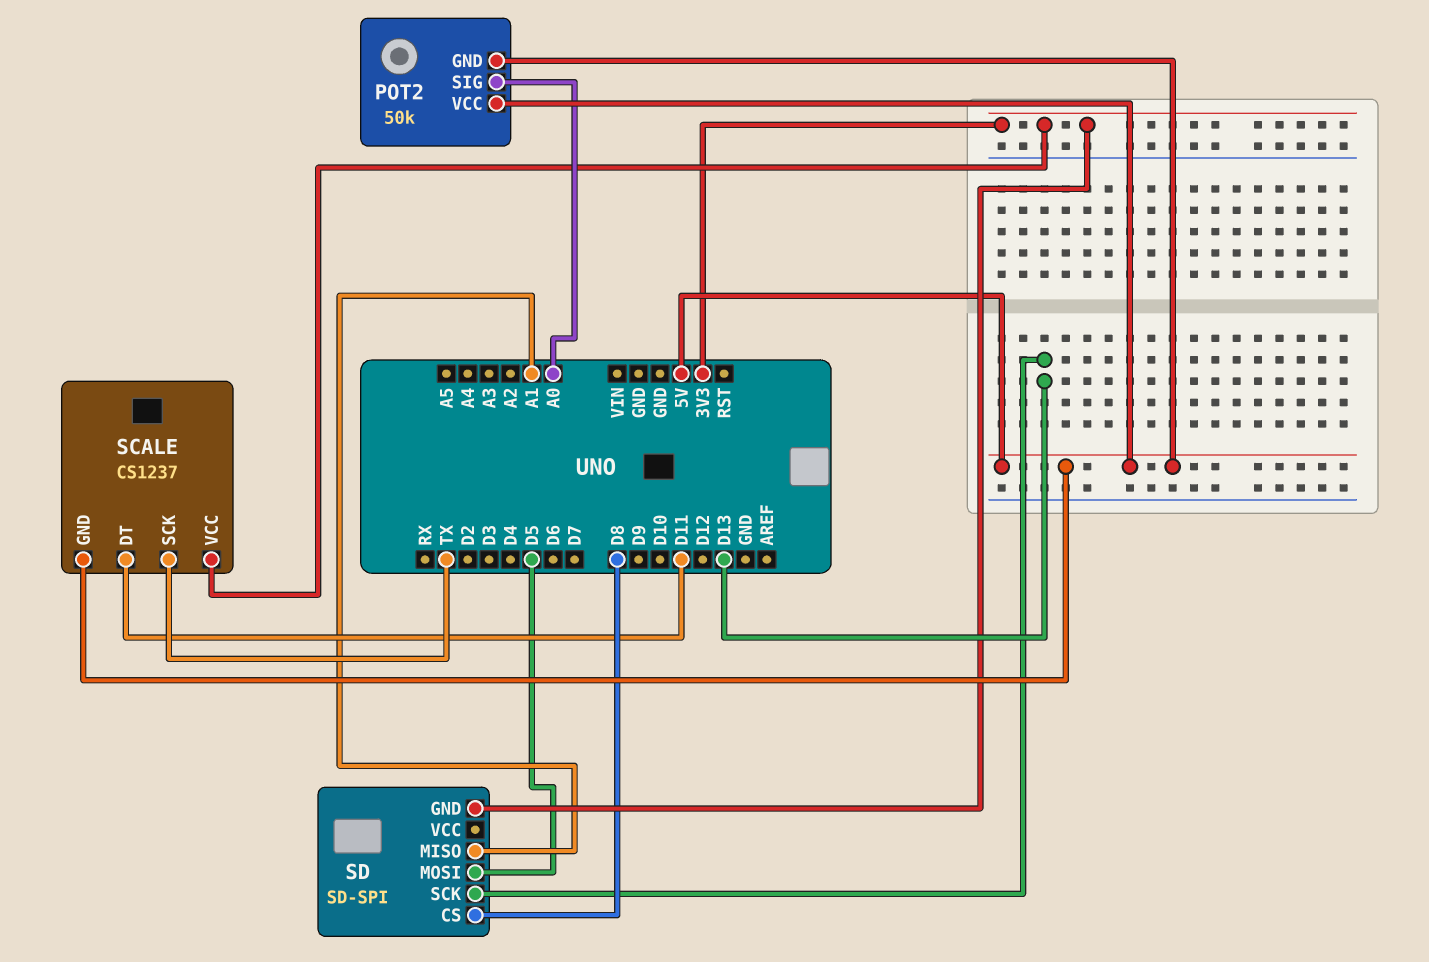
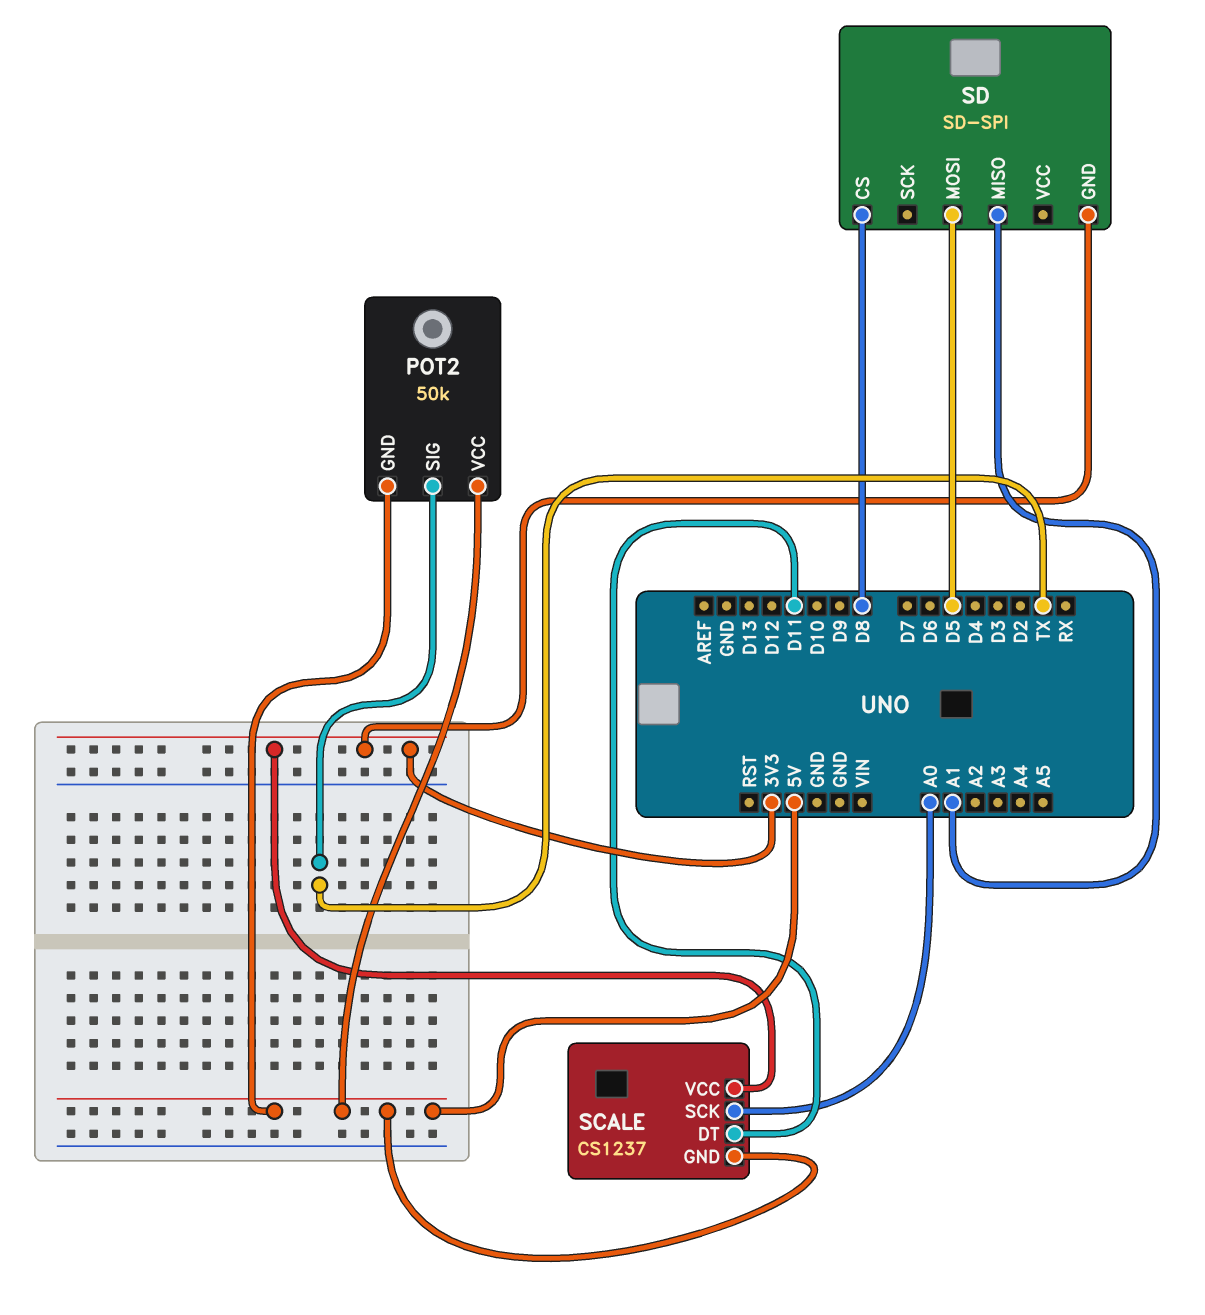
POT2 pin SIG: A0 -> TX
SCALE pin SCK: TX -> A0
SD pin SCK: D13 -> none

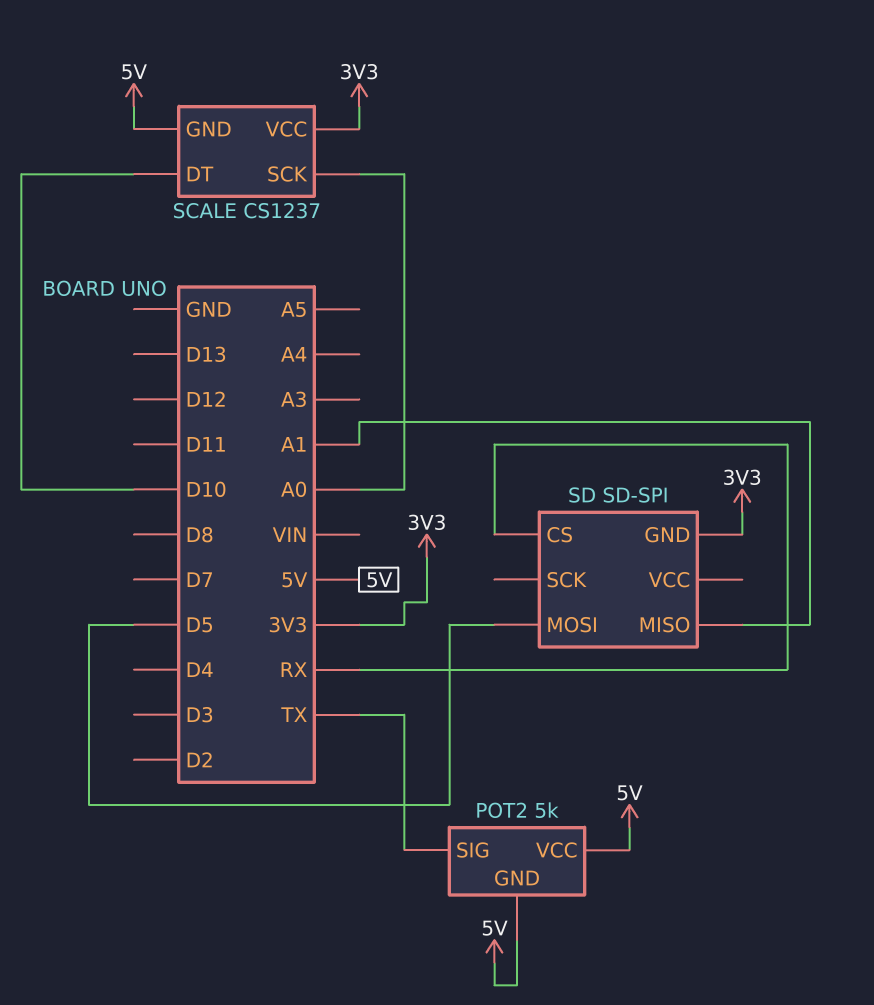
POT2: 50k -> 5k
SCALE pin DT: D11 -> D10
SD pin CS: D8 -> RX

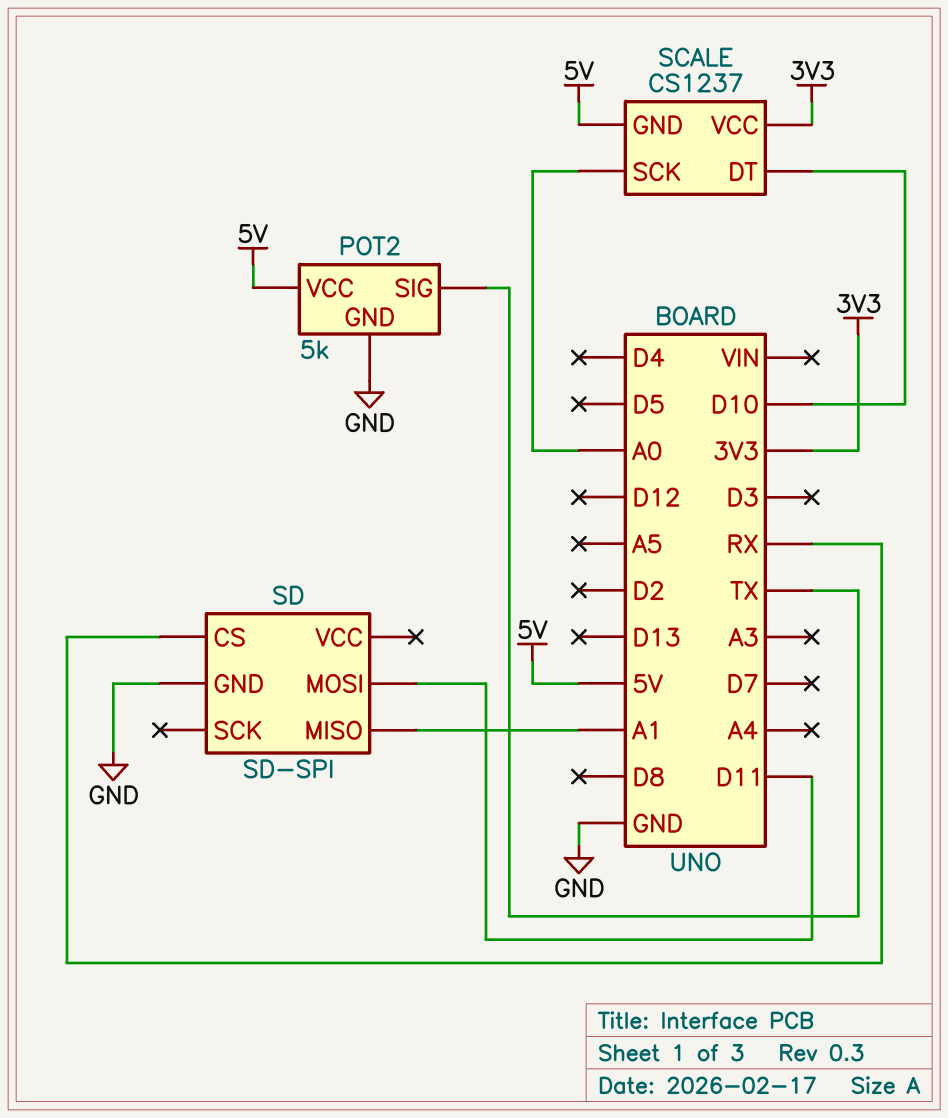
POT2 pin GND: 5V -> GND
SD pin GND: 3V3 -> GND
SD pin MOSI: D5 -> D11

